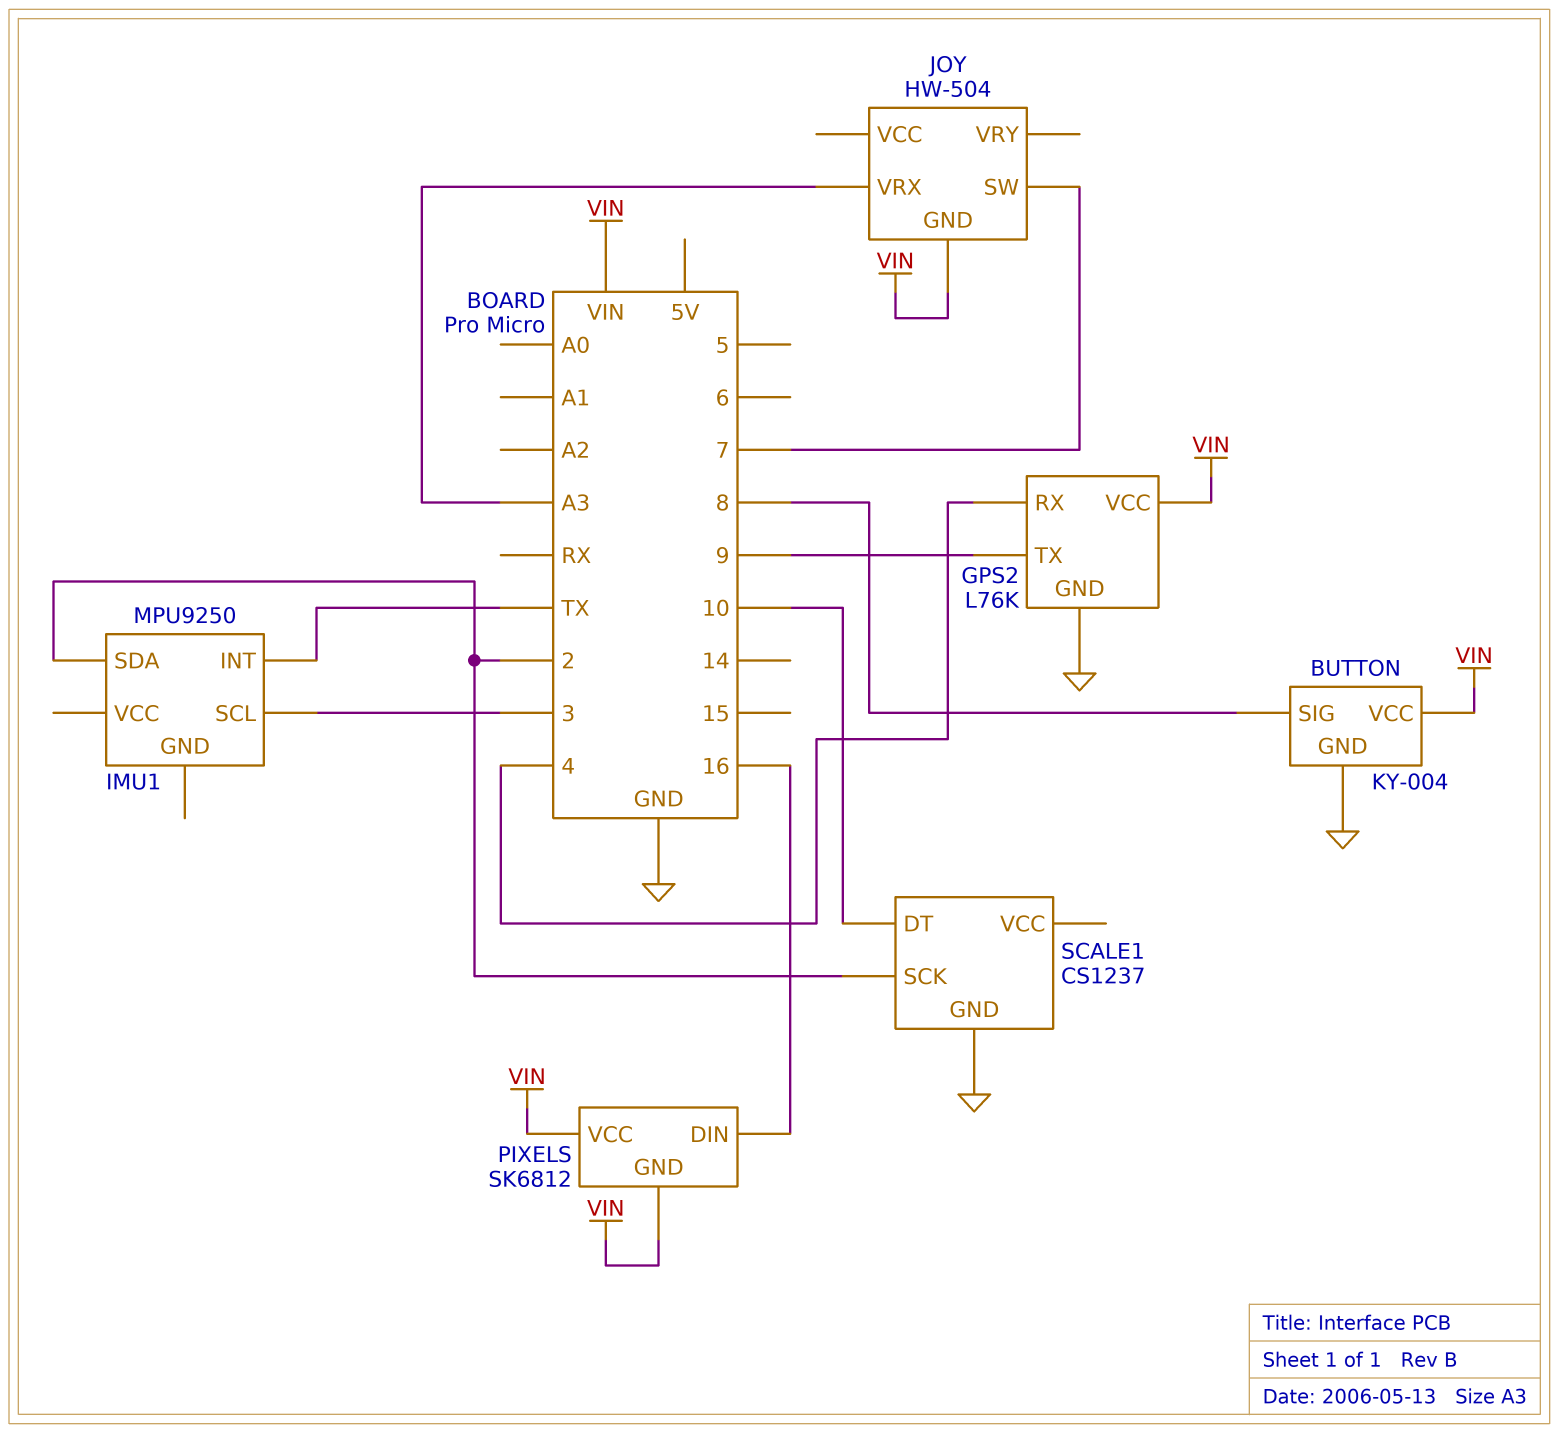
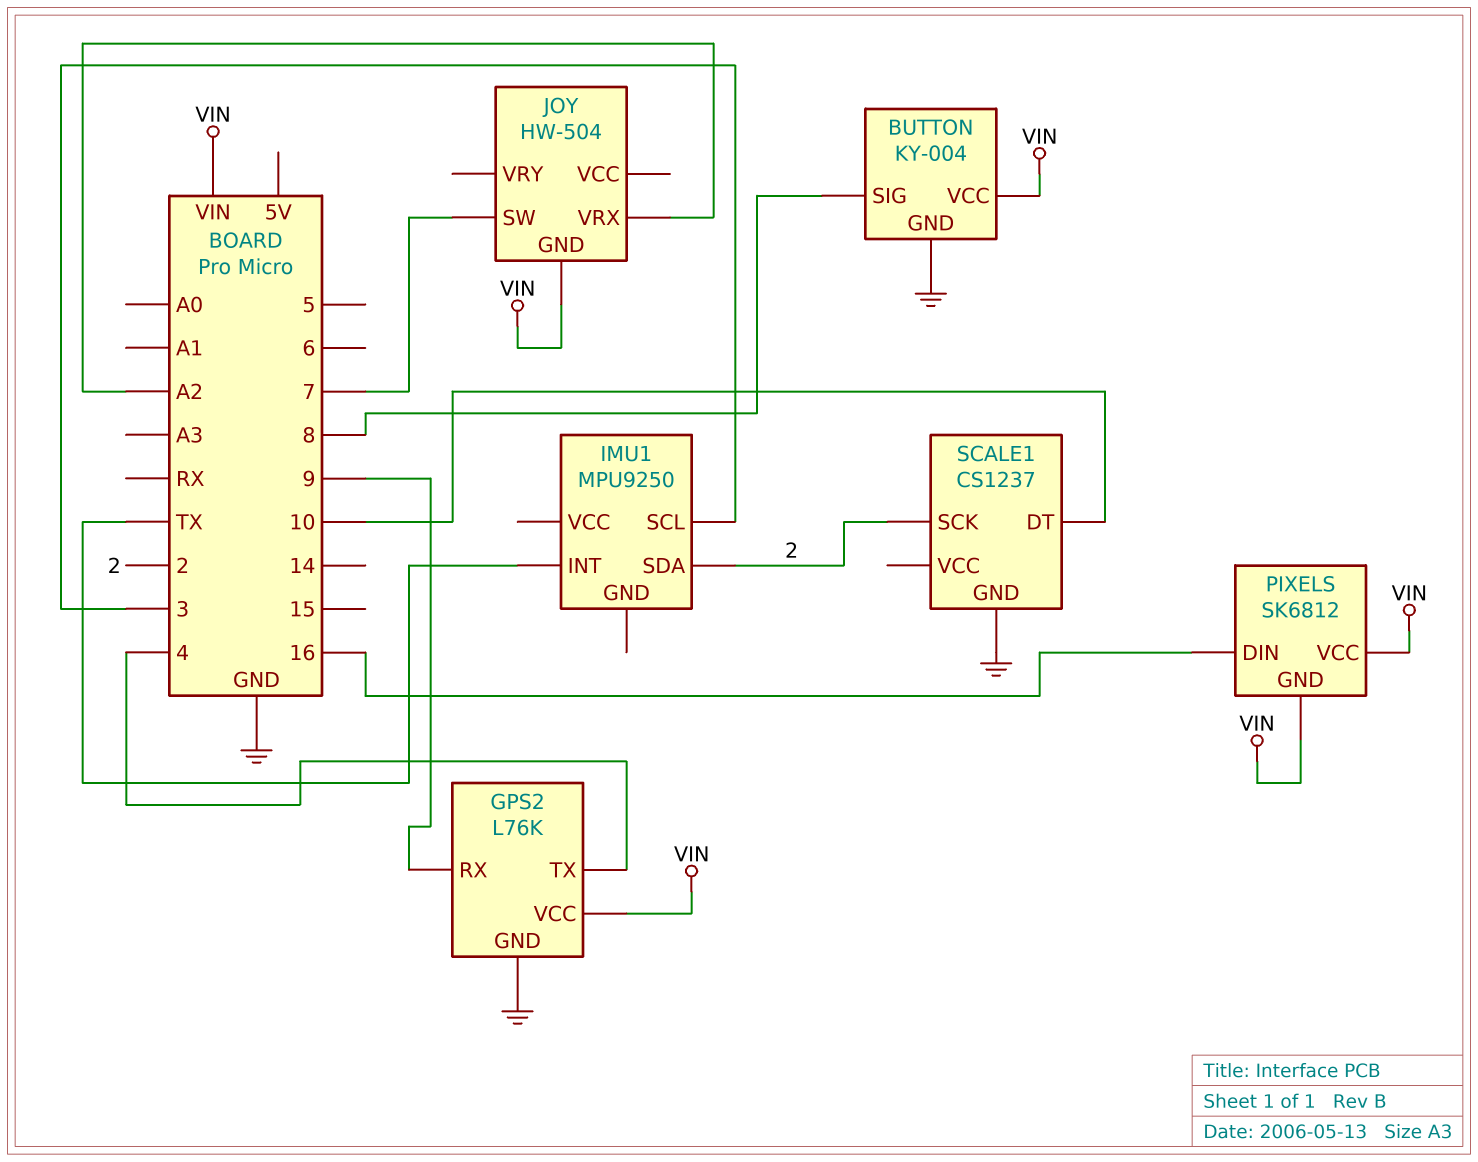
GPS2 pin RX: 4 -> 9
GPS2 pin TX: 9 -> 4
JOY pin VRX: A3 -> A2

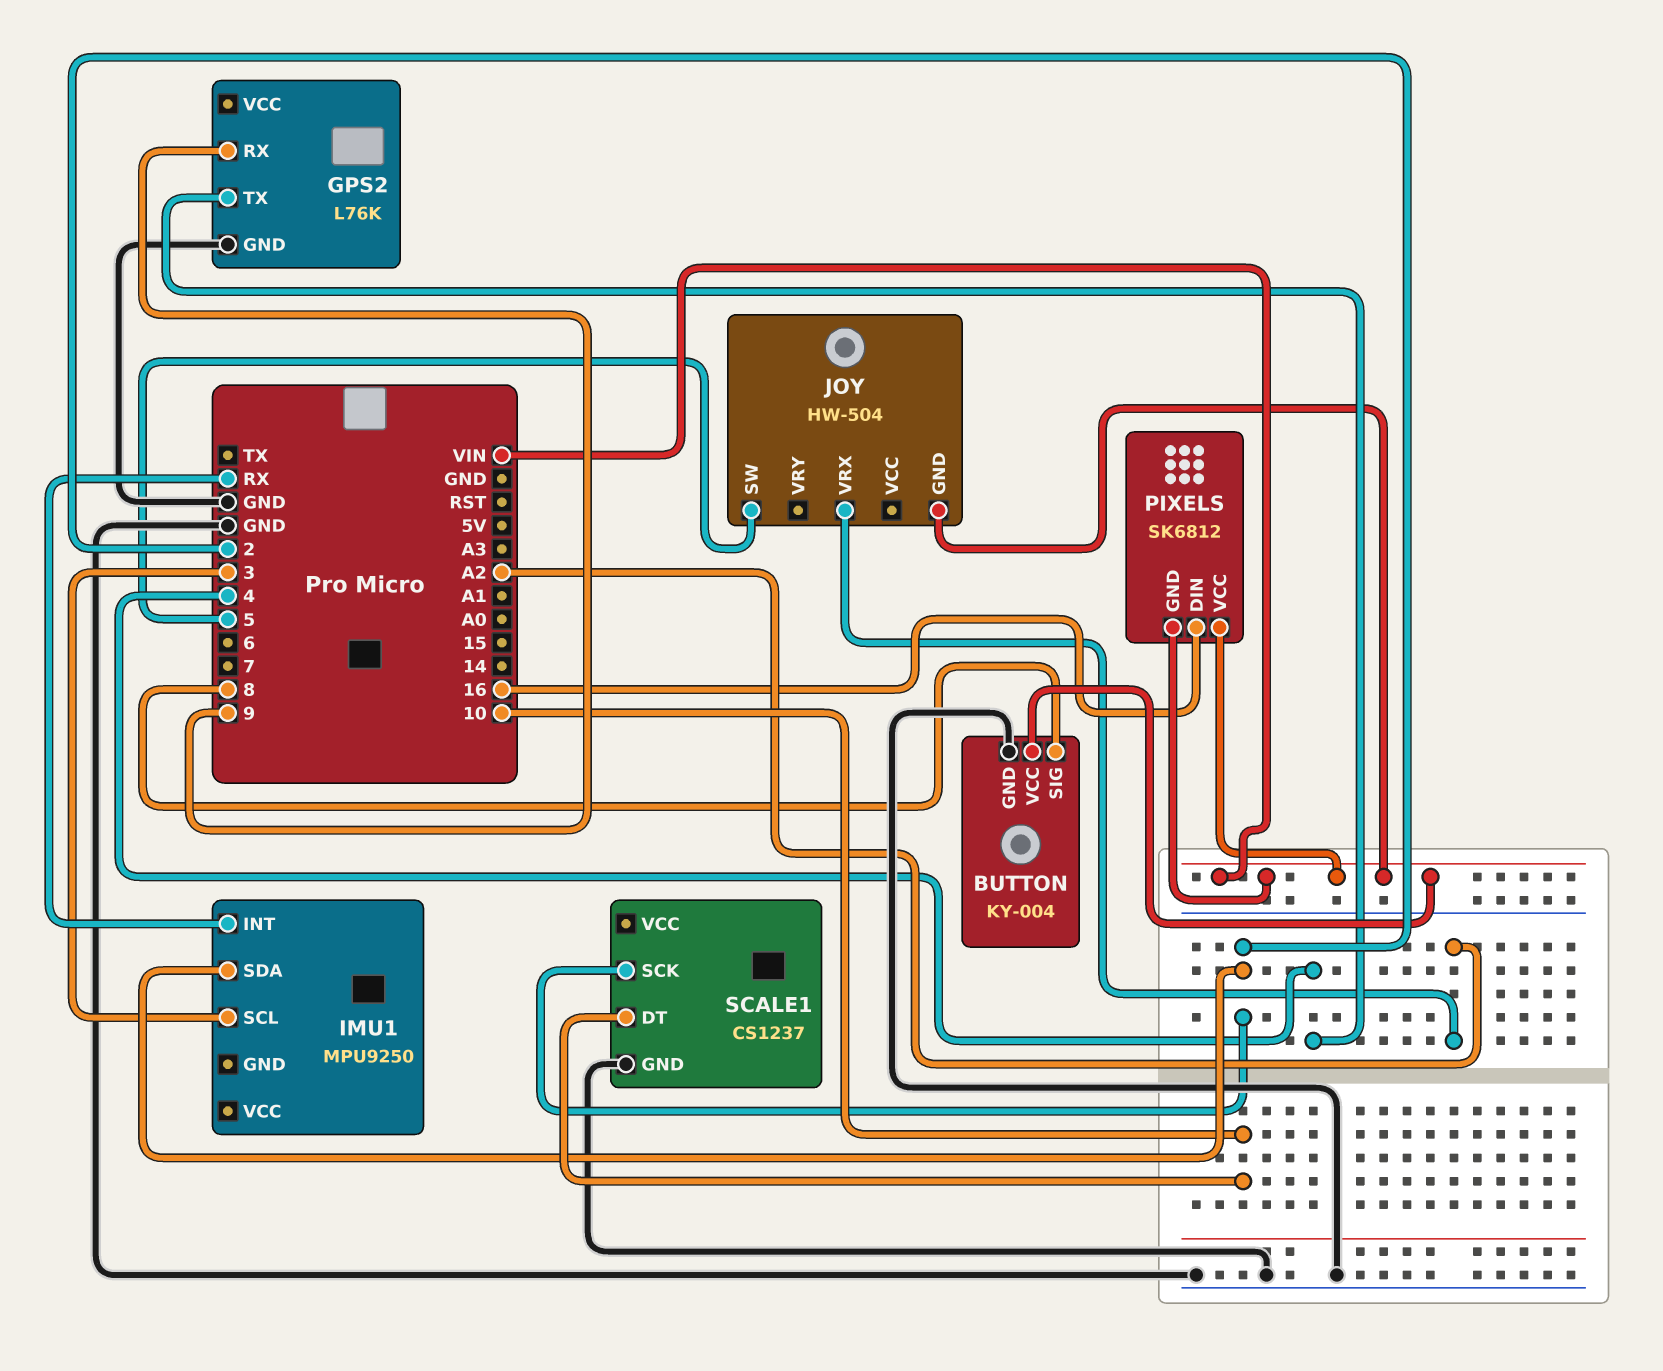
GPS2 pin VCC: VIN -> none
IMU1 pin INT: TX -> RX
JOY pin SW: 7 -> 5

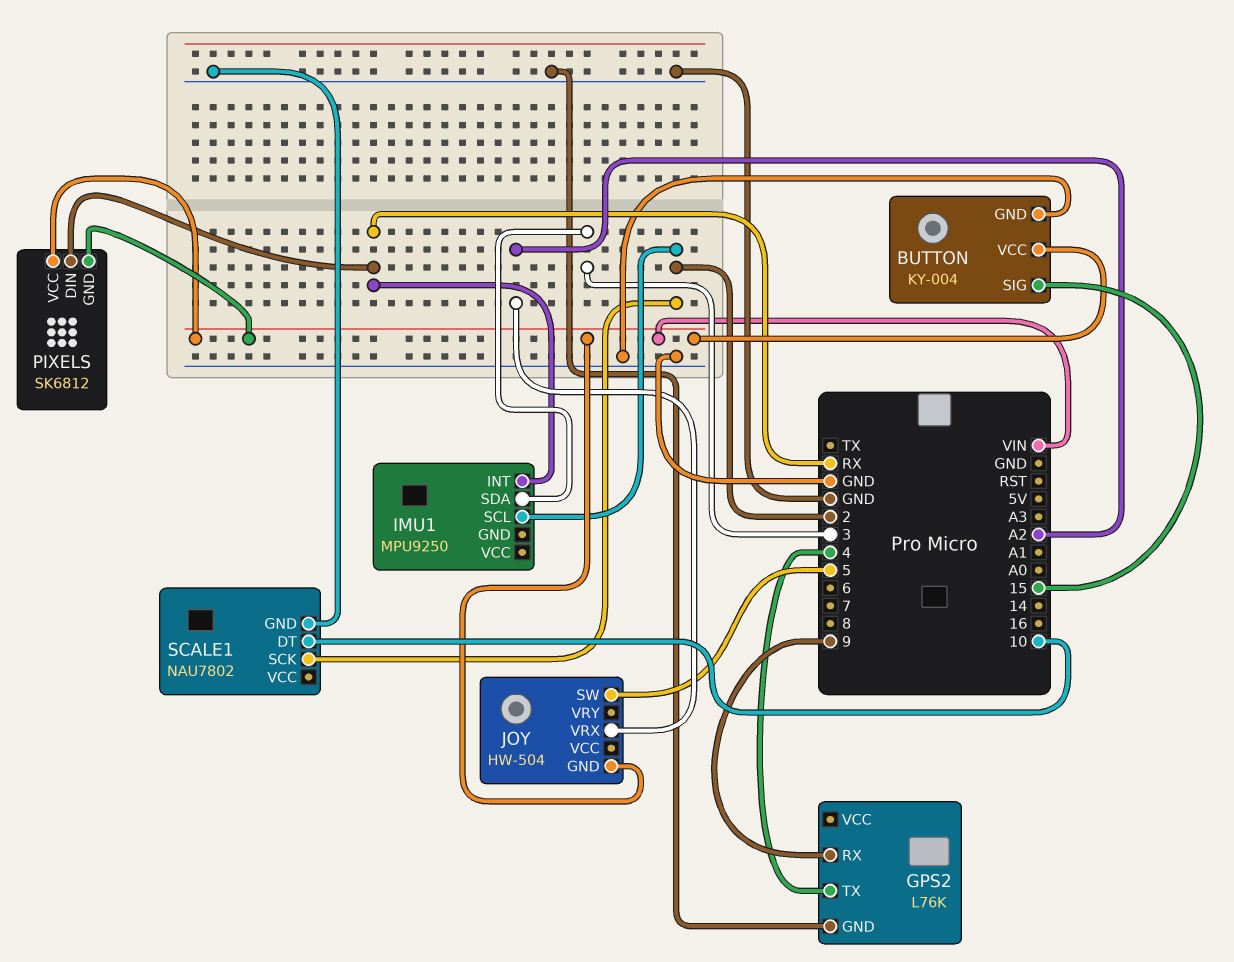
BUTTON pin SIG: 8 -> 15
IMU1 pin SCL: 3 -> 2
IMU1 pin SDA: 2 -> 3
PIXELS pin DIN: 16 -> RX
SCALE1: CS1237 -> NAU7802

